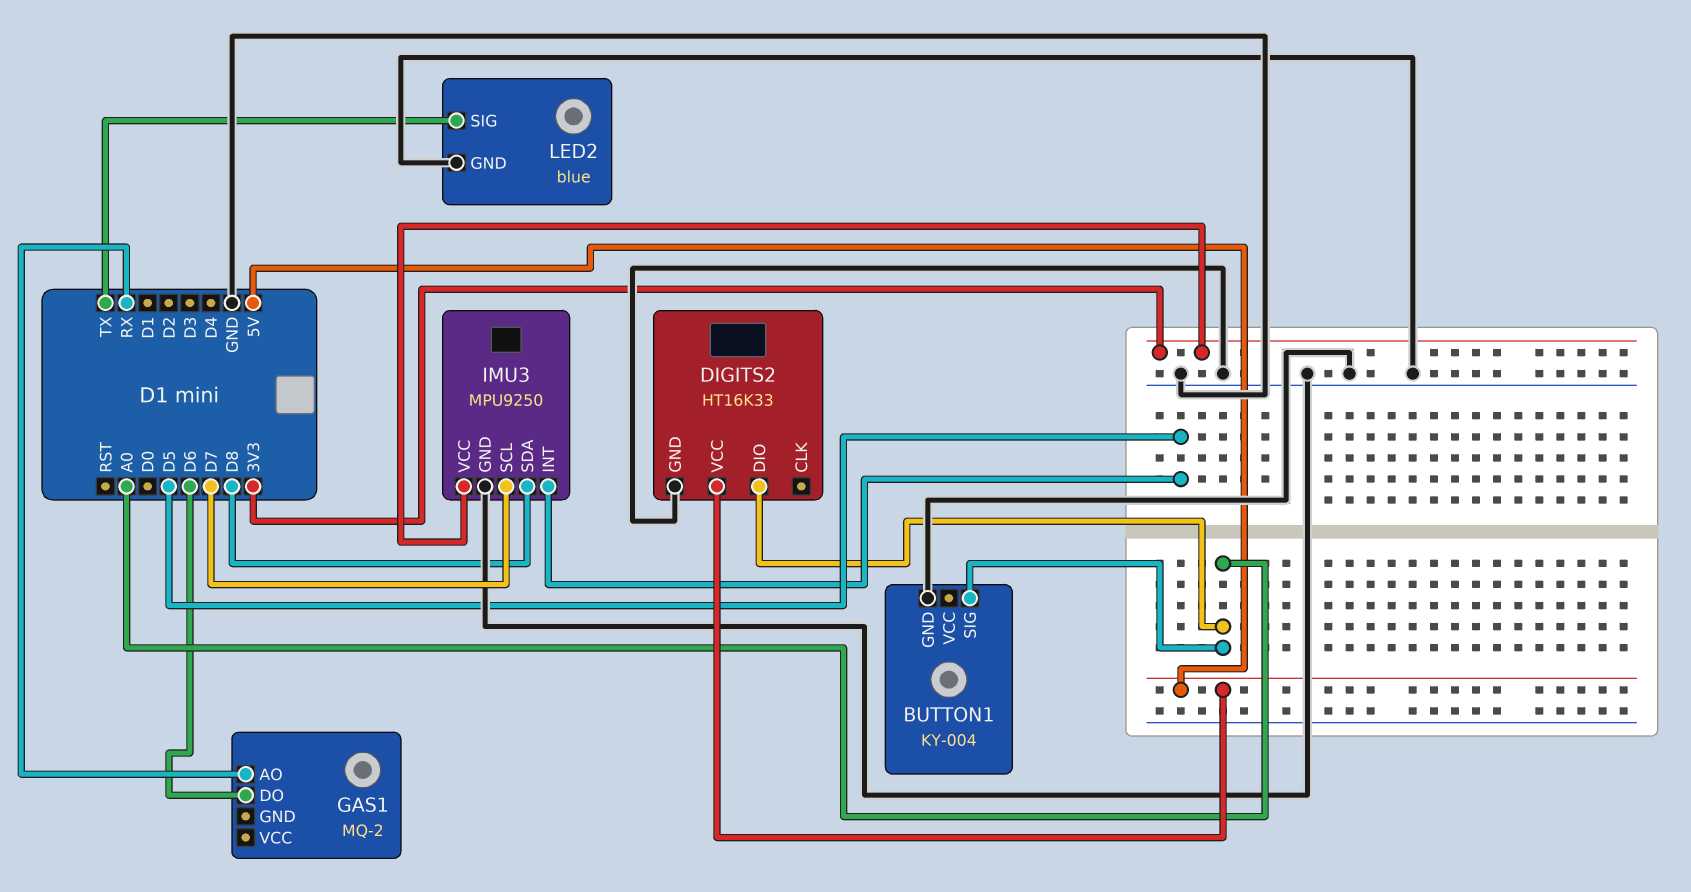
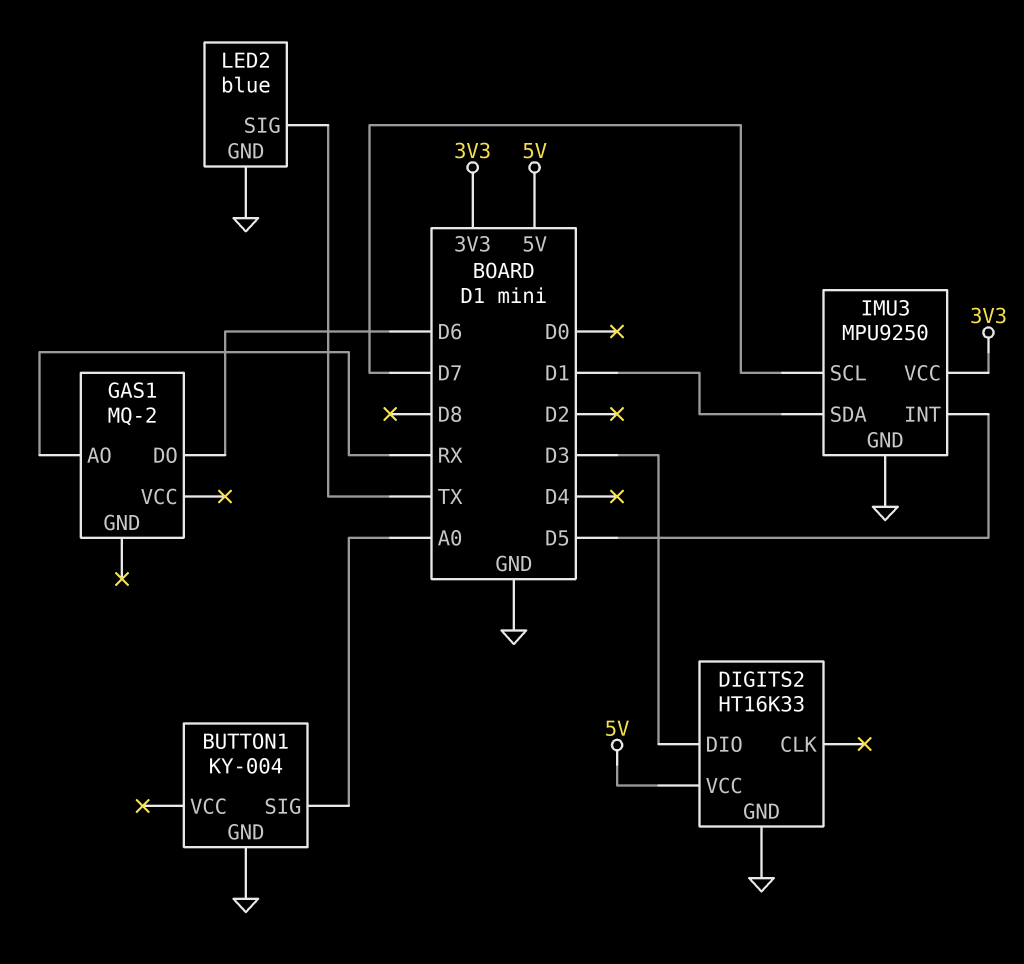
DIGITS2 pin DIO: A0 -> D3
IMU3 pin SDA: D8 -> D1

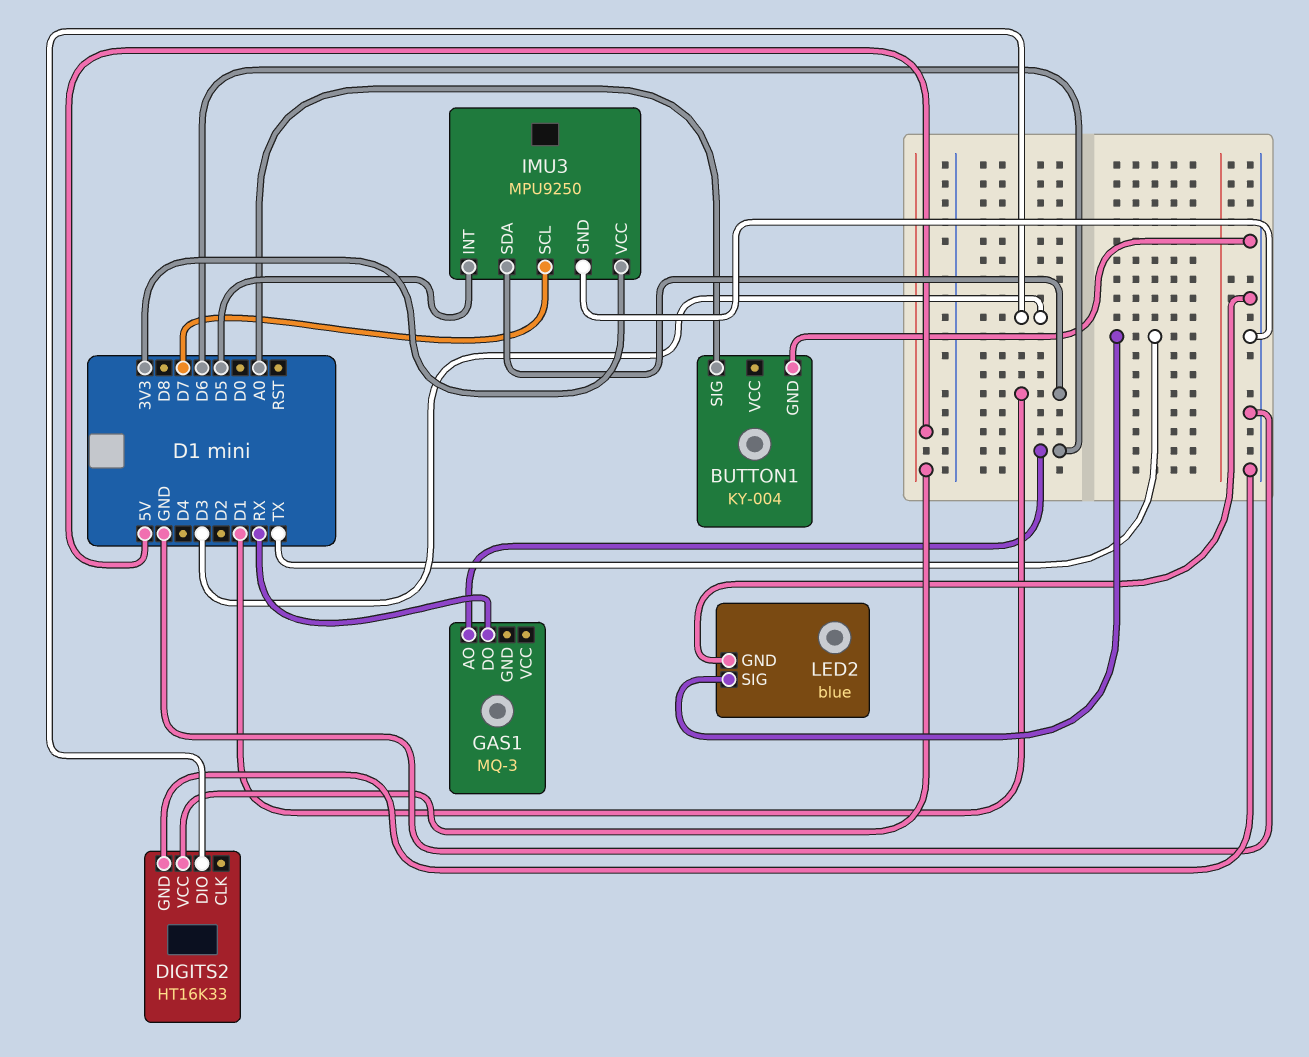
GAS1: MQ-2 -> MQ-3
GAS1 pin AO: RX -> D6
GAS1 pin DO: D6 -> RX

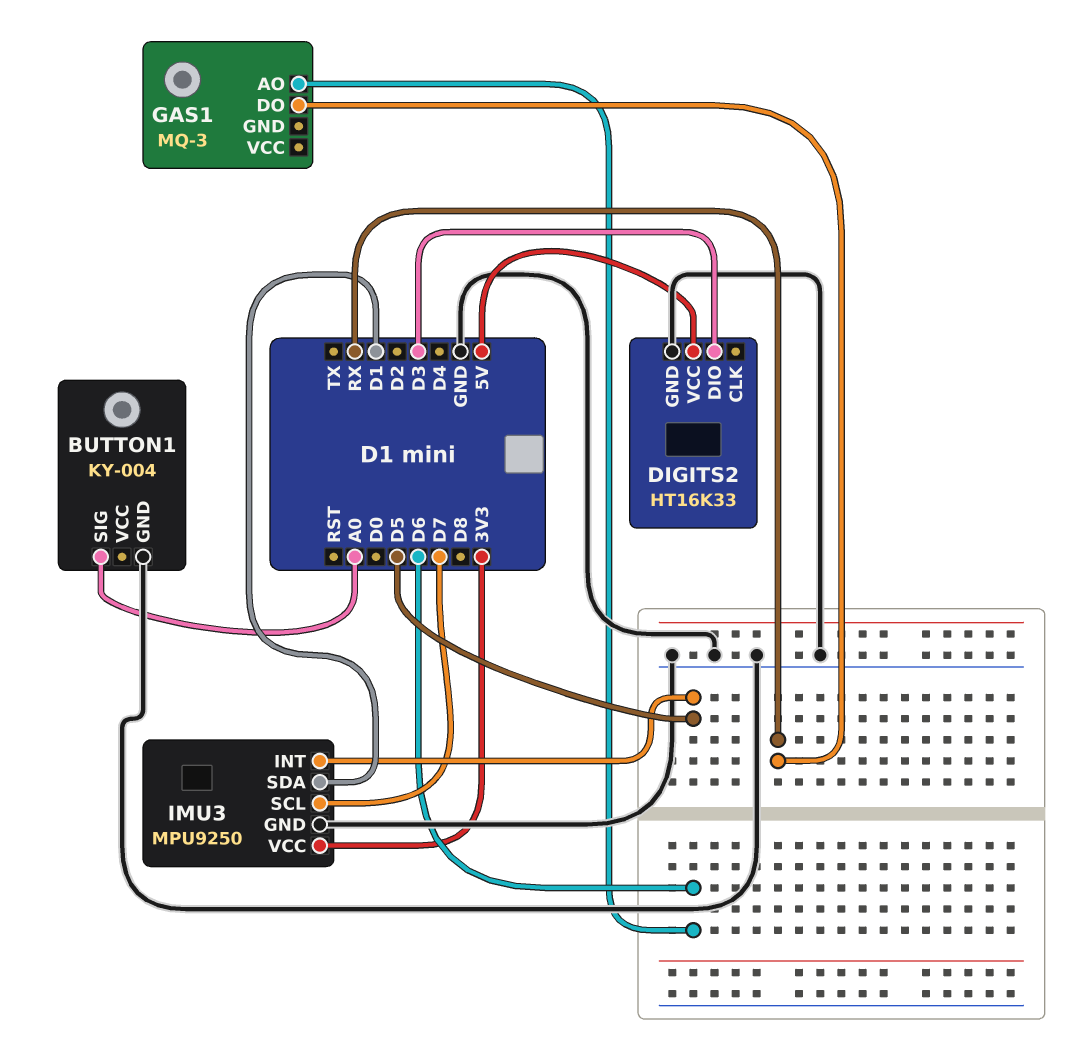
LED2: blue -> none
LED2 pin GND: GND -> none
LED2 pin SIG: TX -> none

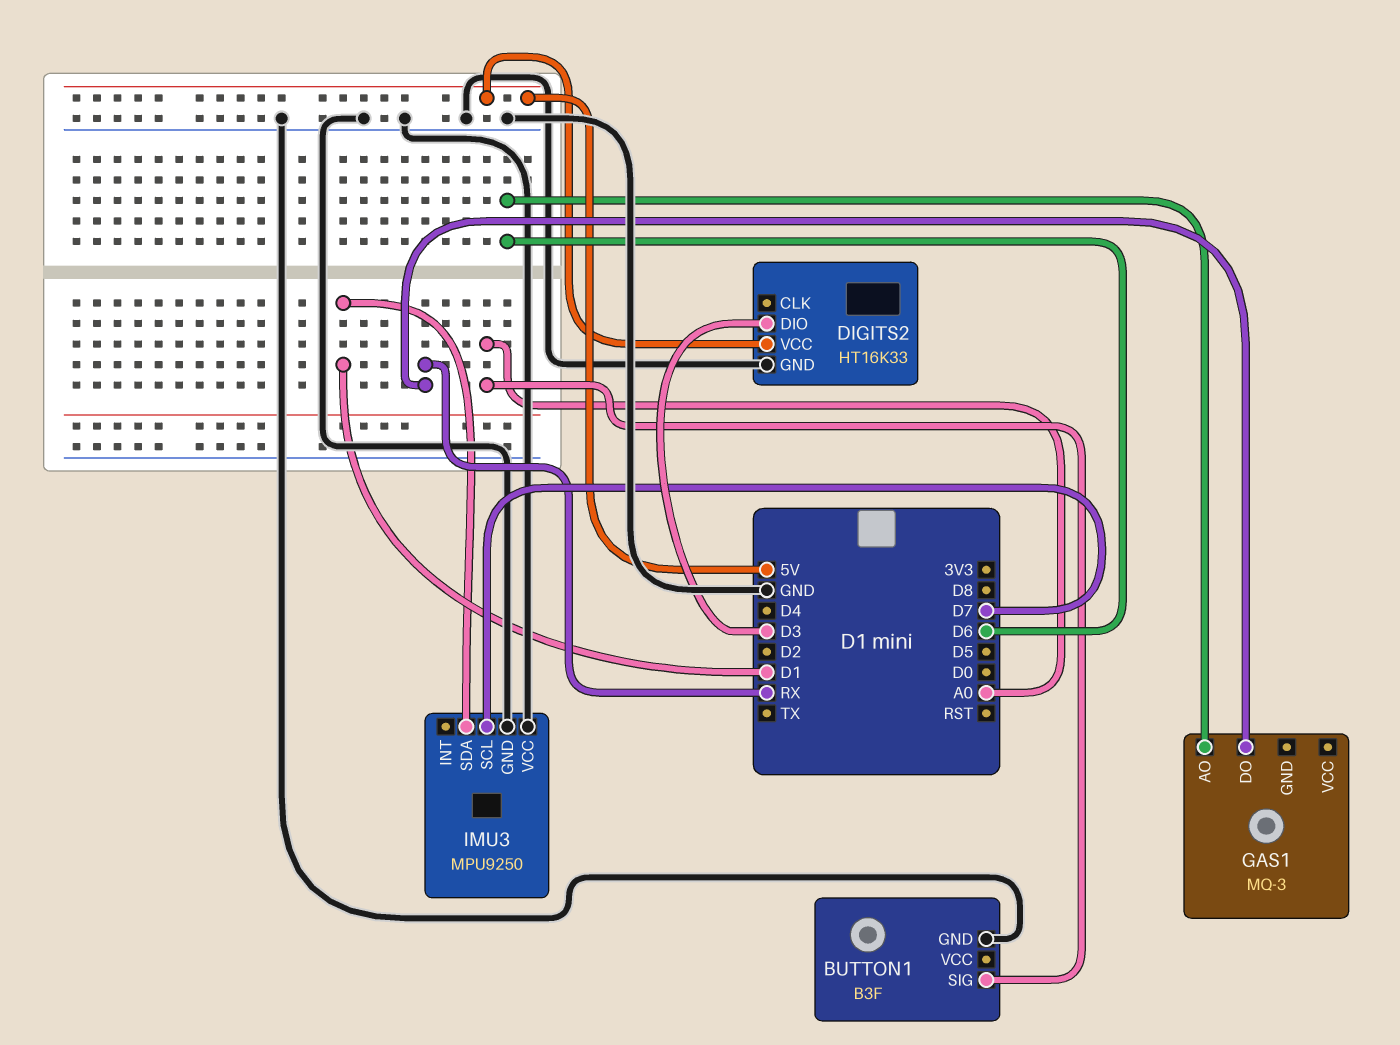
BUTTON1: KY-004 -> B3F
IMU3 pin INT: D5 -> none
IMU3 pin VCC: 3V3 -> GND

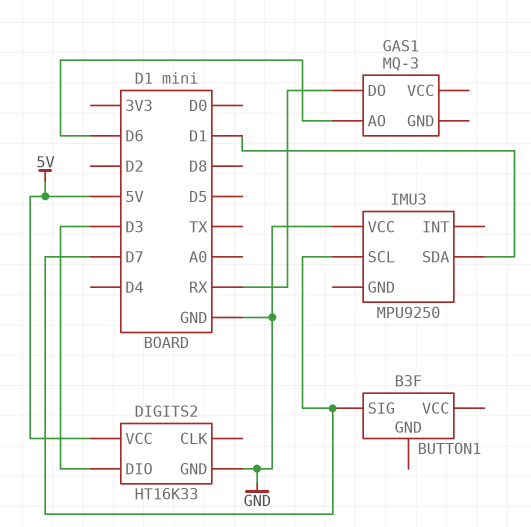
BUTTON1 pin GND: GND -> none
BUTTON1 pin SIG: A0 -> D7
IMU3 pin GND: GND -> none

